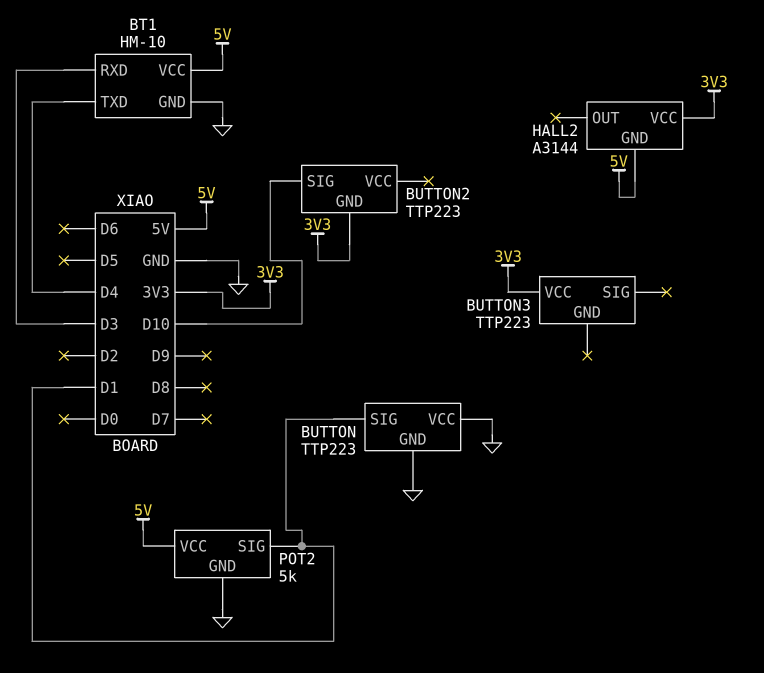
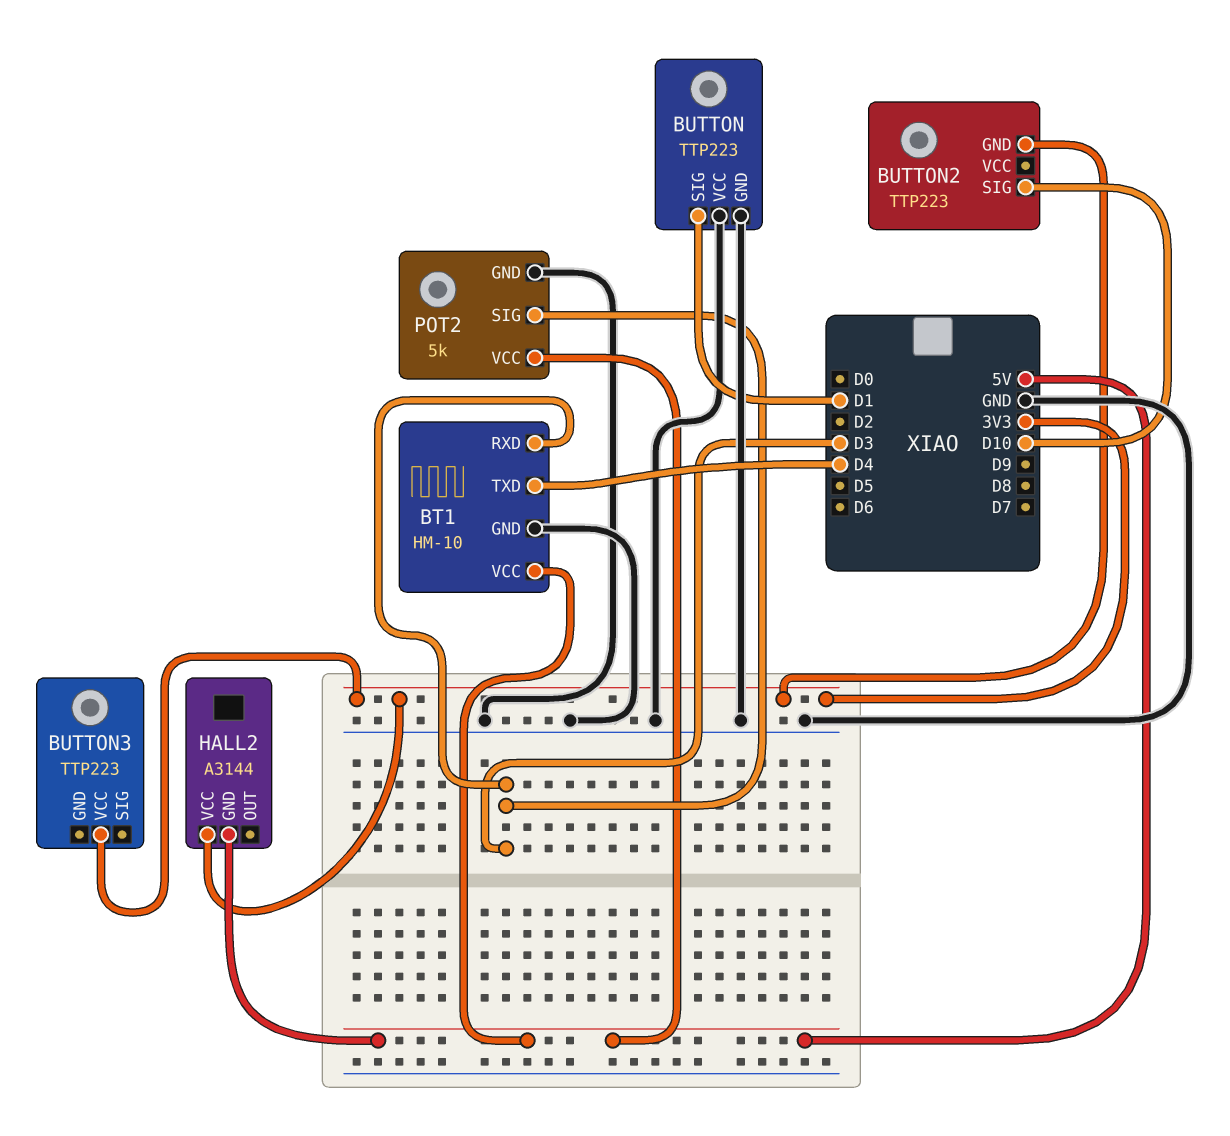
POT2 pin SIG: D1 -> D3

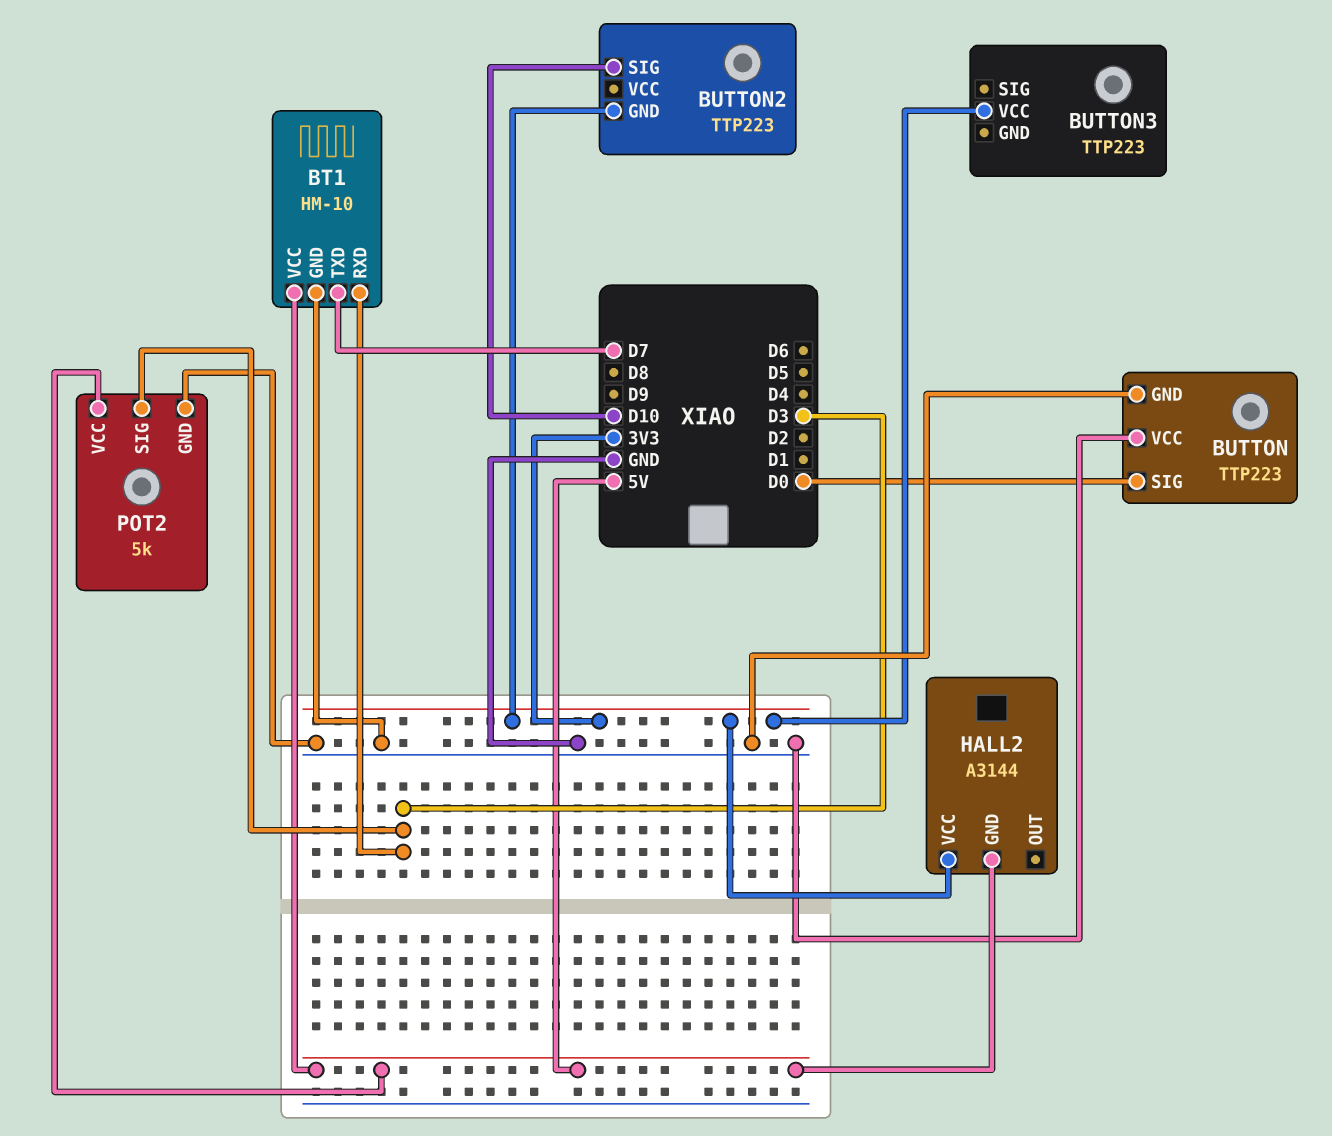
BT1 pin TXD: D4 -> D7
BUTTON pin SIG: D1 -> D0

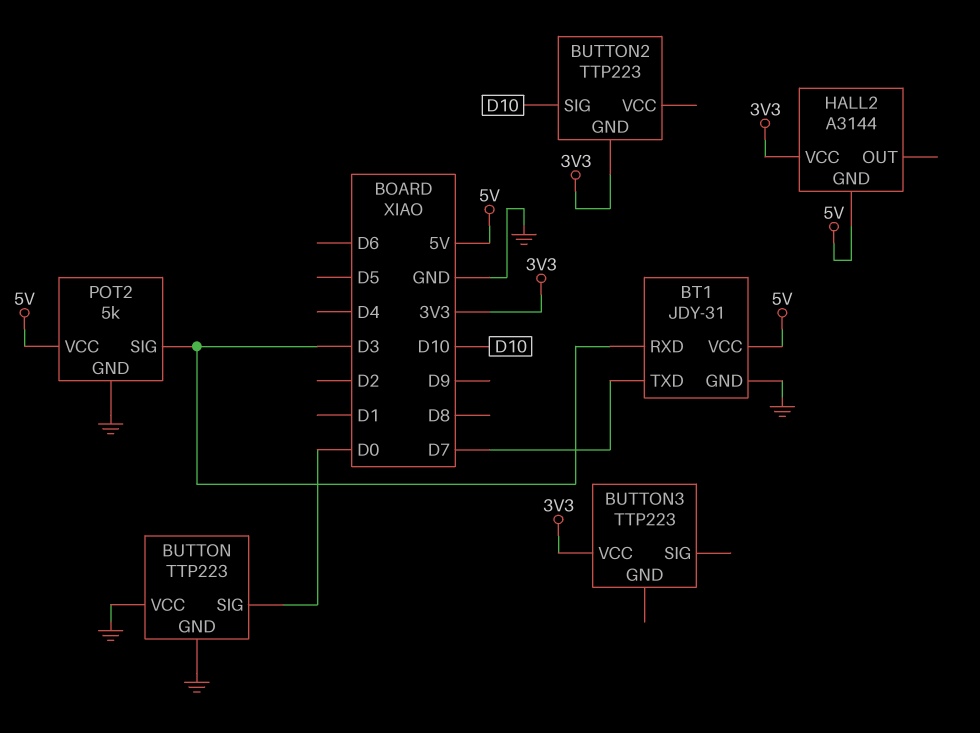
BT1: HM-10 -> JDY-31

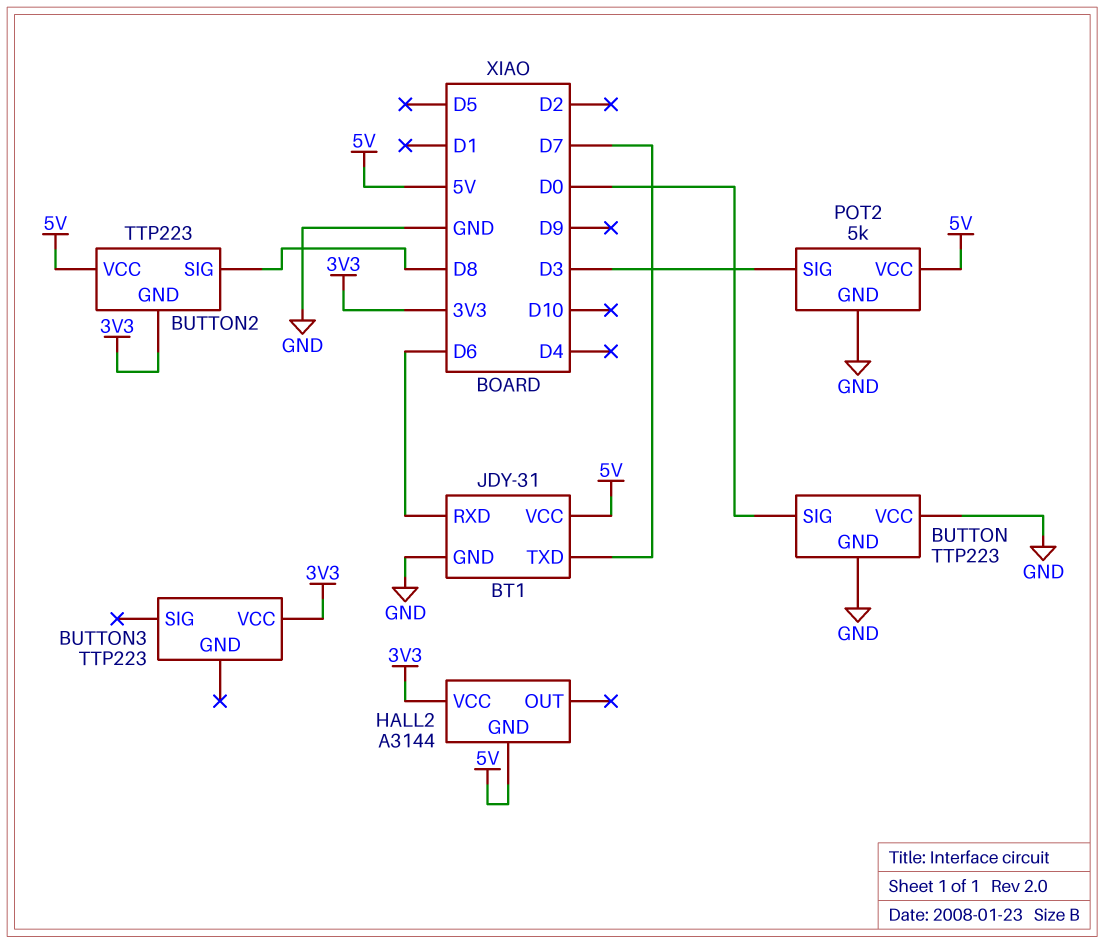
BT1 pin RXD: D3 -> D6
BUTTON2 pin SIG: D10 -> D8
BUTTON2 pin VCC: none -> 5V

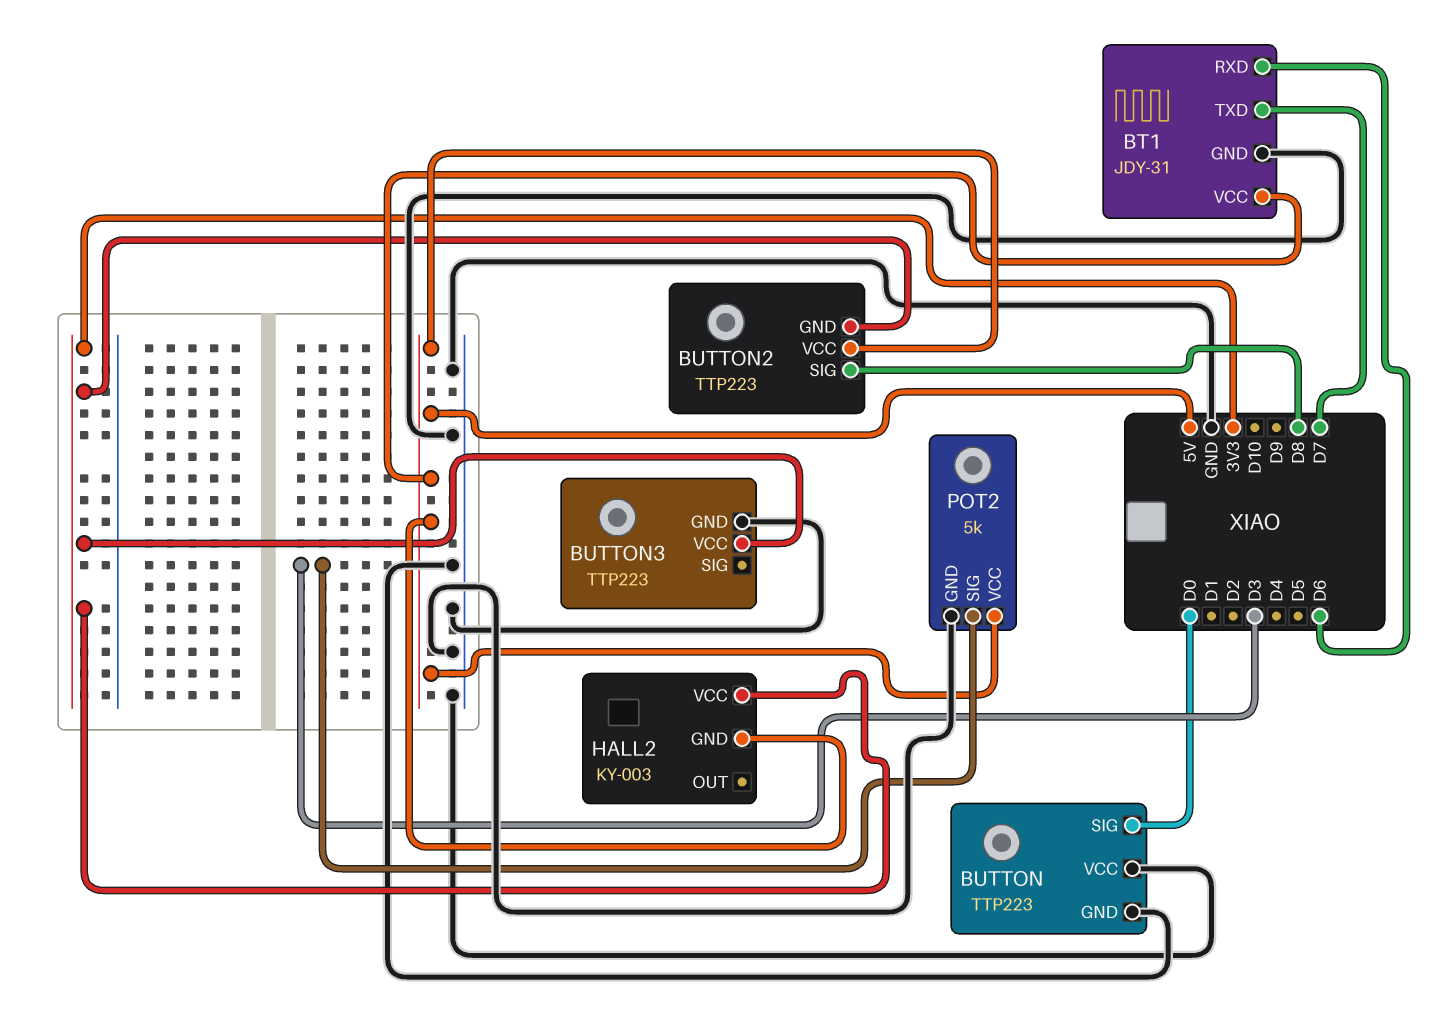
BUTTON3 pin GND: none -> GND
HALL2: A3144 -> KY-003

